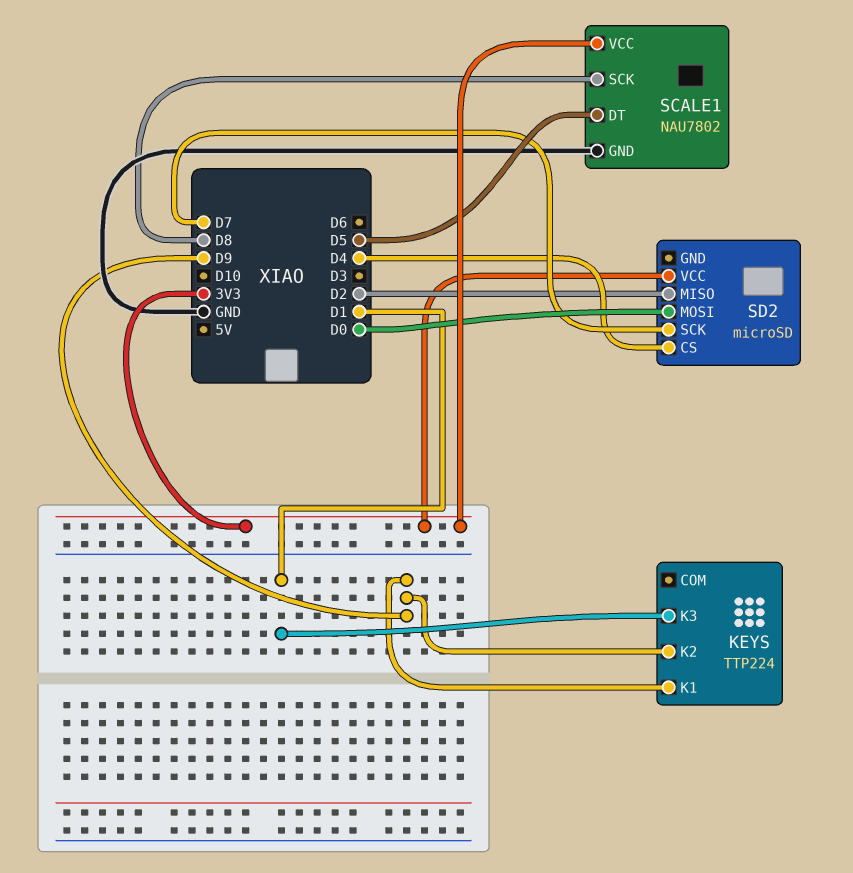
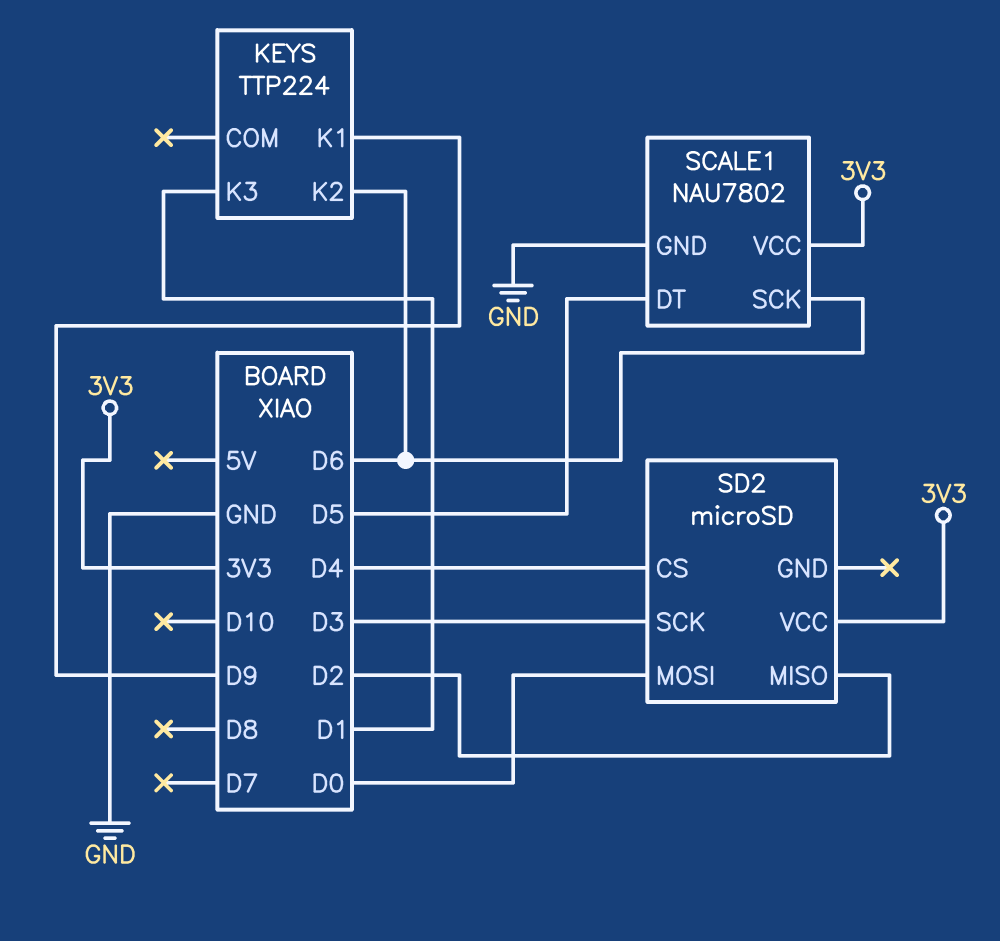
KEYS pin K2: D9 -> D6
SCALE1 pin SCK: D8 -> D6
SD2 pin SCK: D7 -> D3

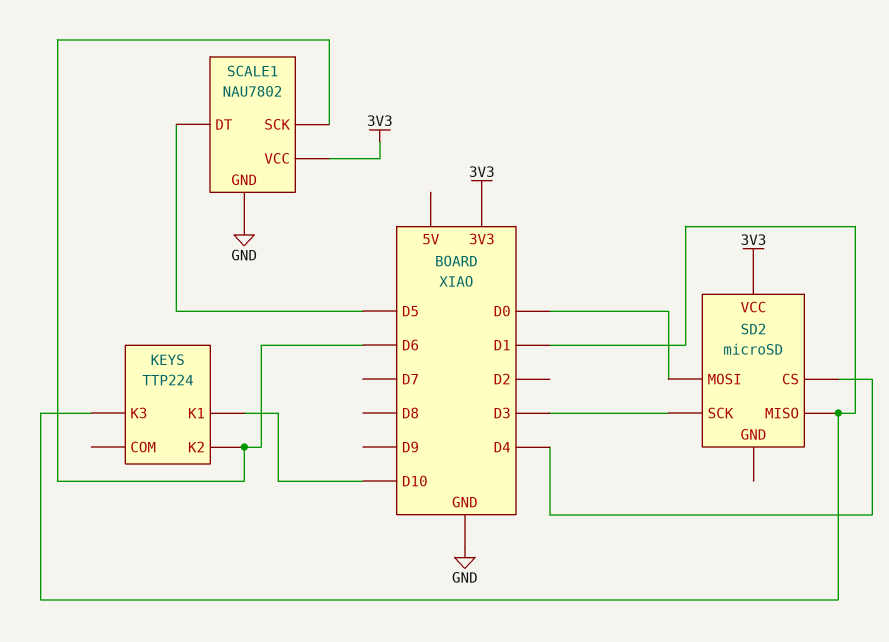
KEYS pin K1: D9 -> D10
SD2 pin MISO: D2 -> D1

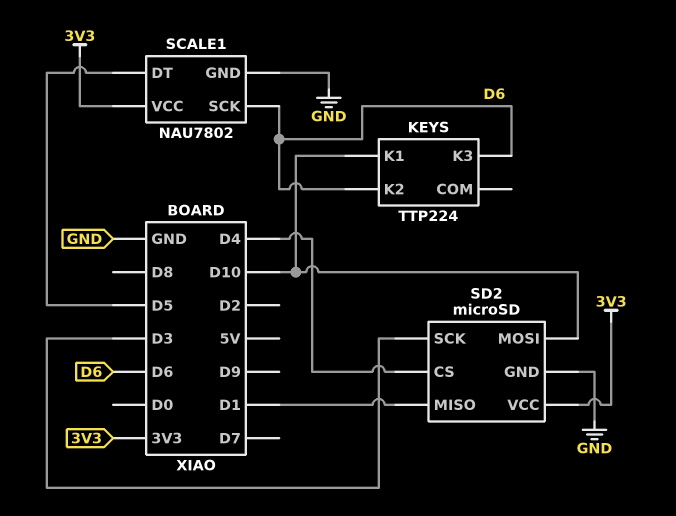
KEYS pin K3: D1 -> D6
SD2 pin GND: none -> GND
SD2 pin MOSI: D0 -> D10

